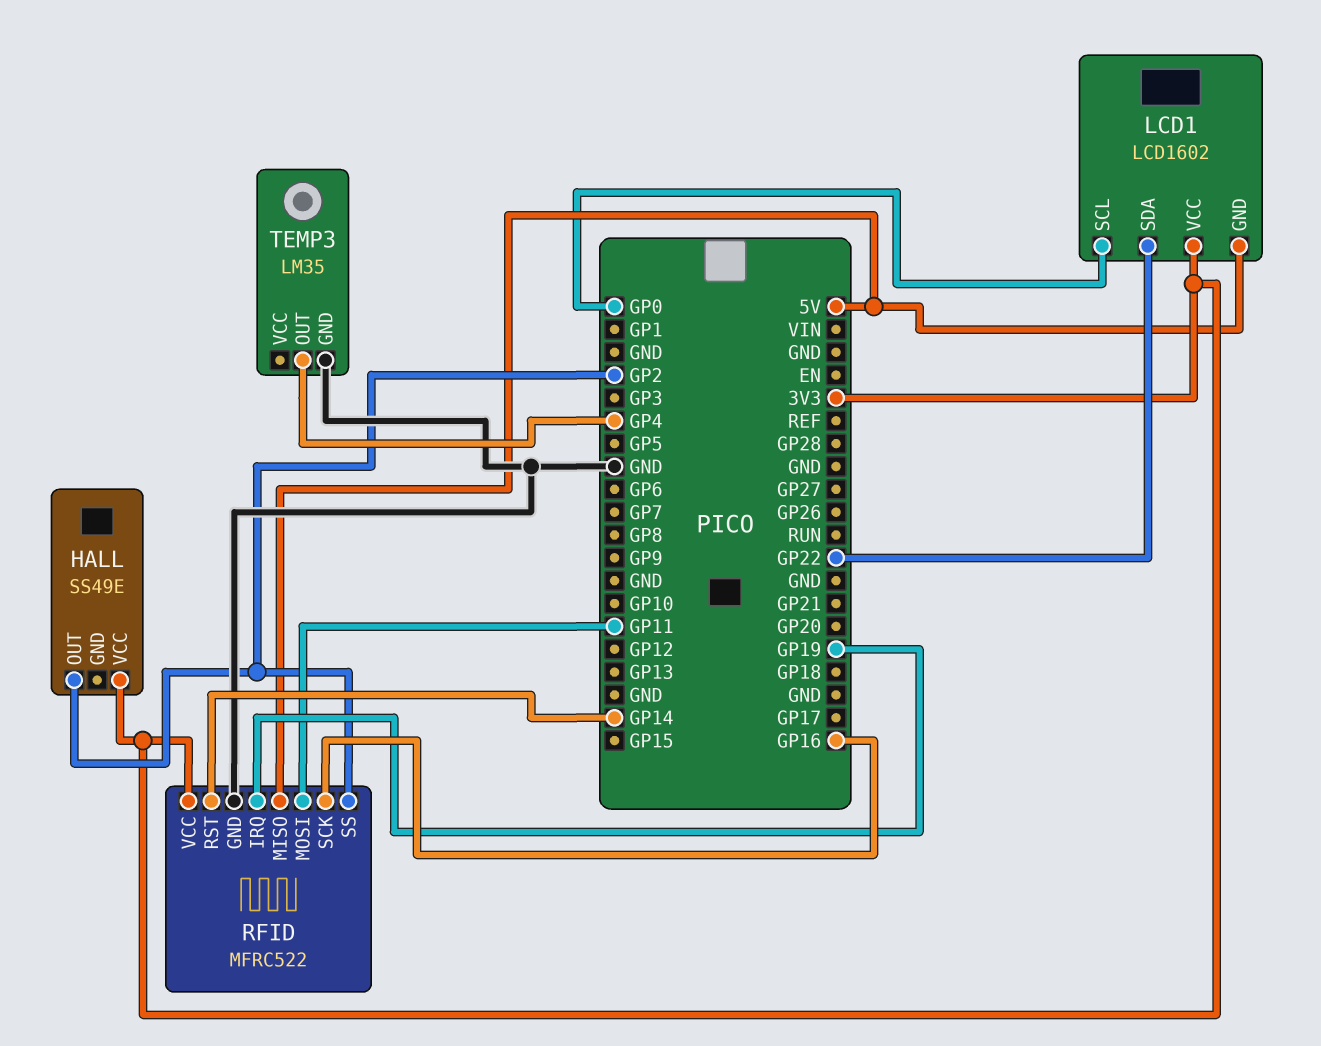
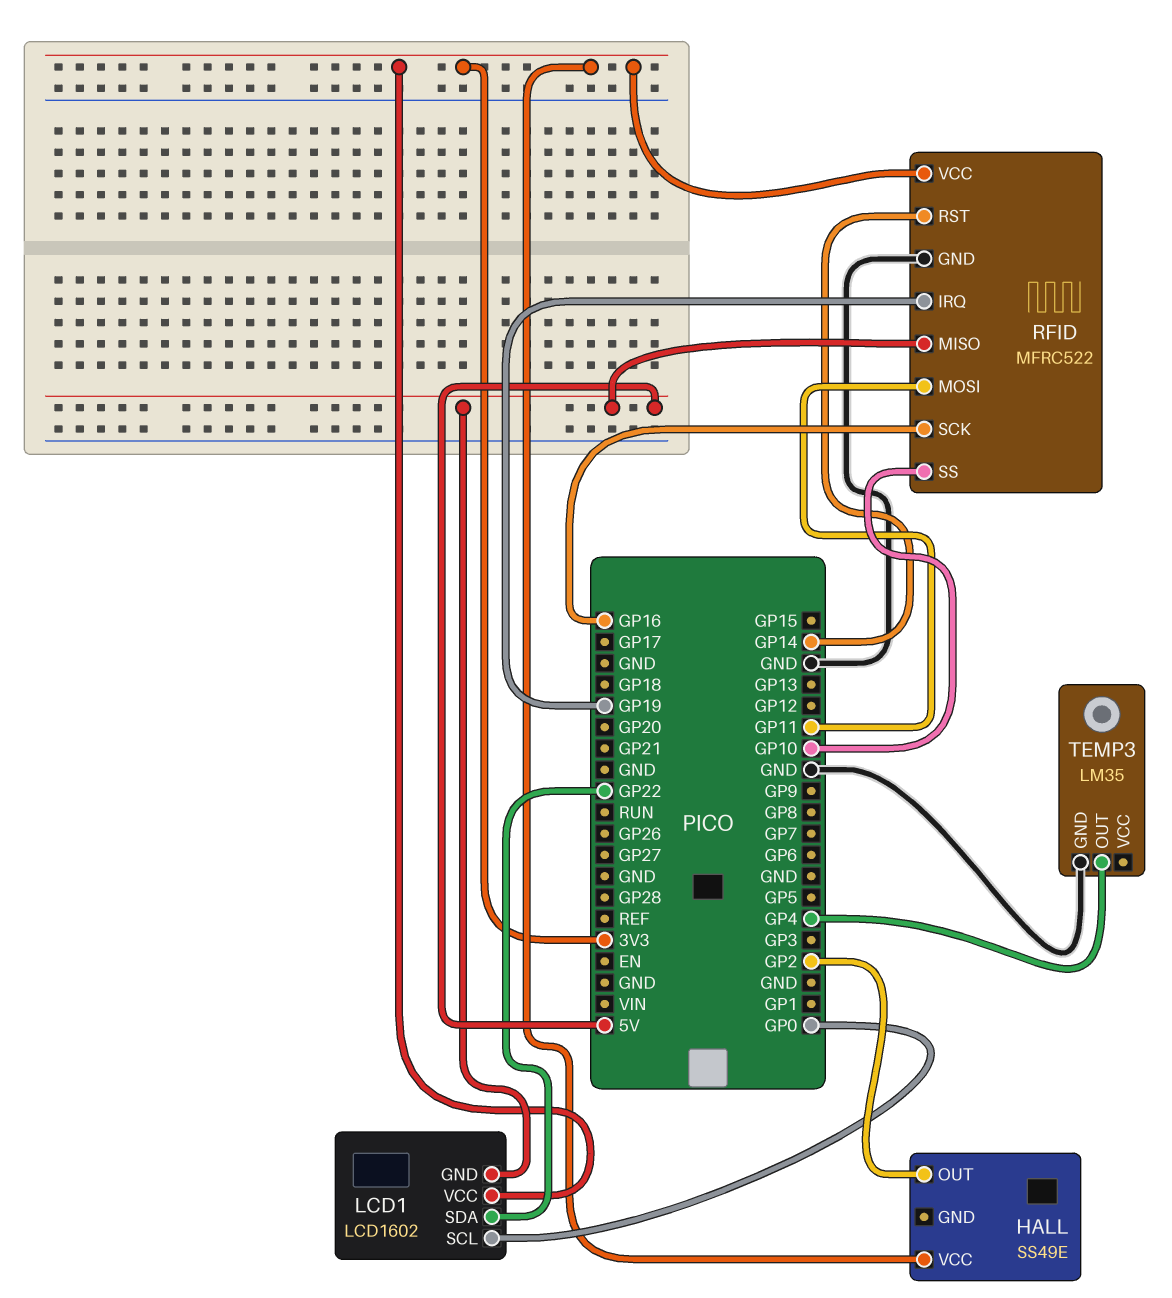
RFID pin SS: GP2 -> GP10

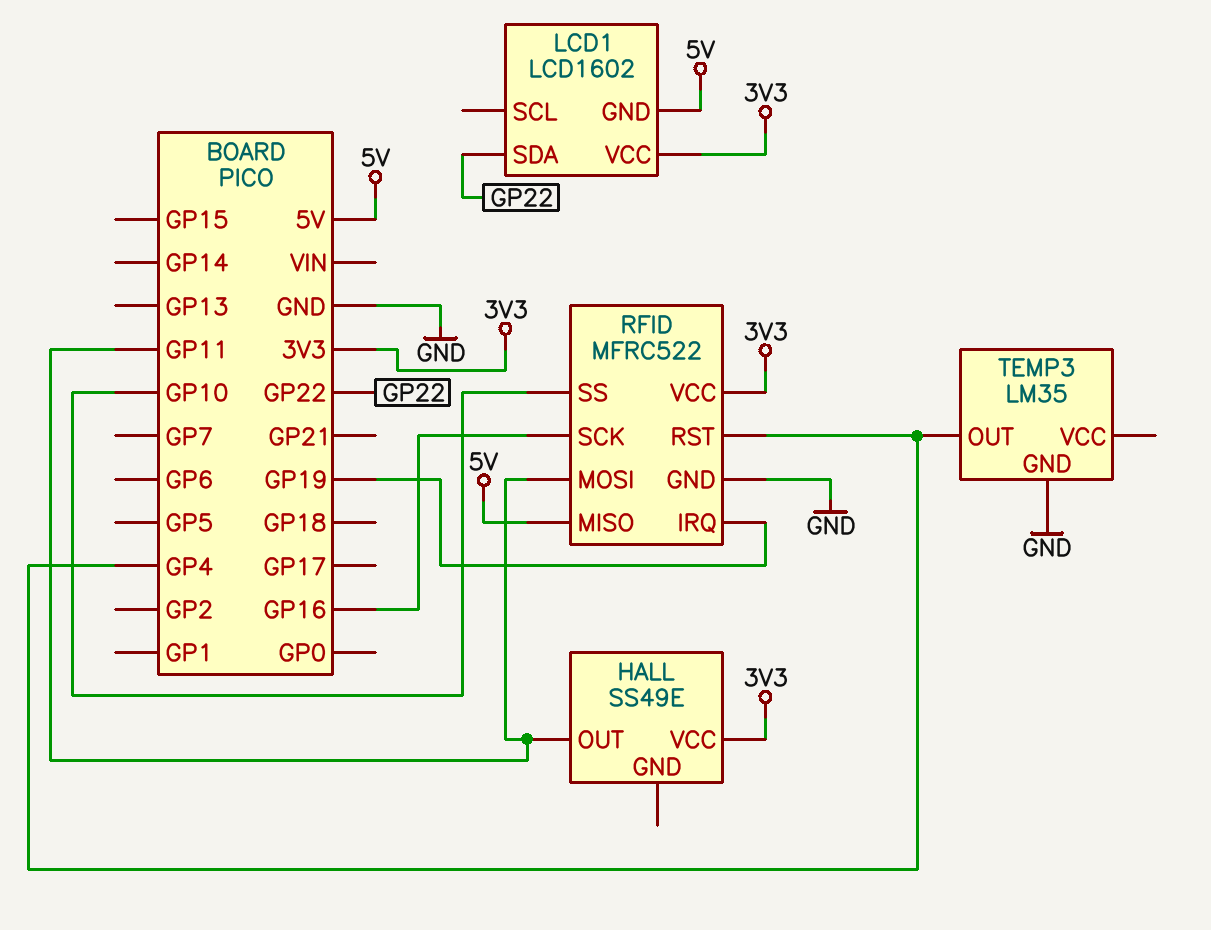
HALL pin OUT: GP2 -> GP11
LCD1 pin SCL: GP0 -> none
RFID pin RST: GP14 -> GP4

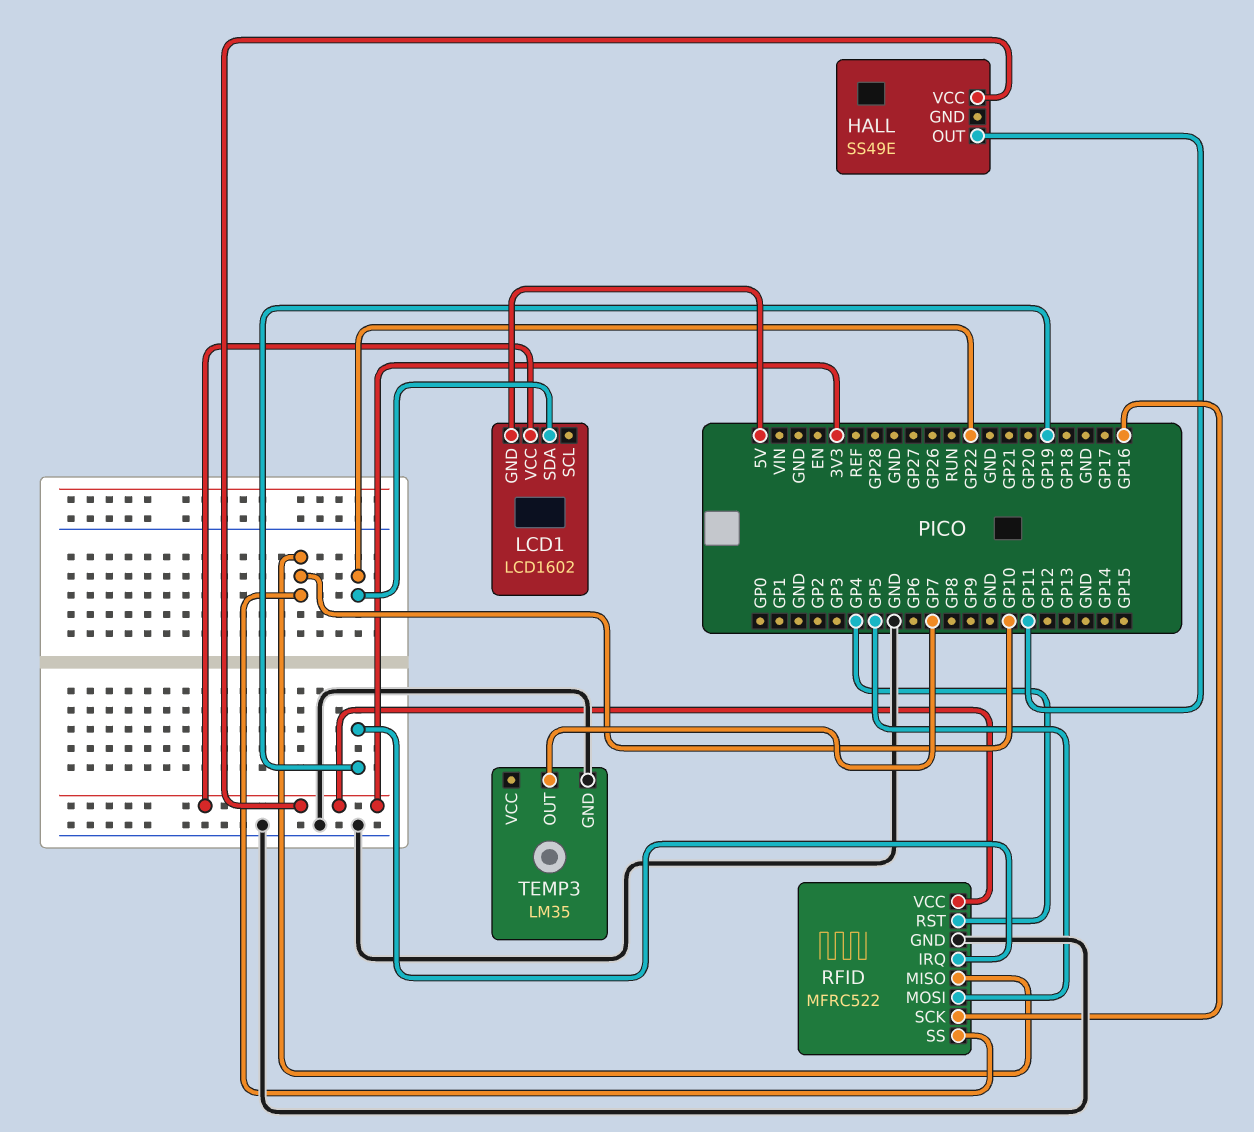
RFID pin MISO: 5V -> GP10
RFID pin MOSI: GP11 -> GP5
TEMP3 pin OUT: GP4 -> GP7

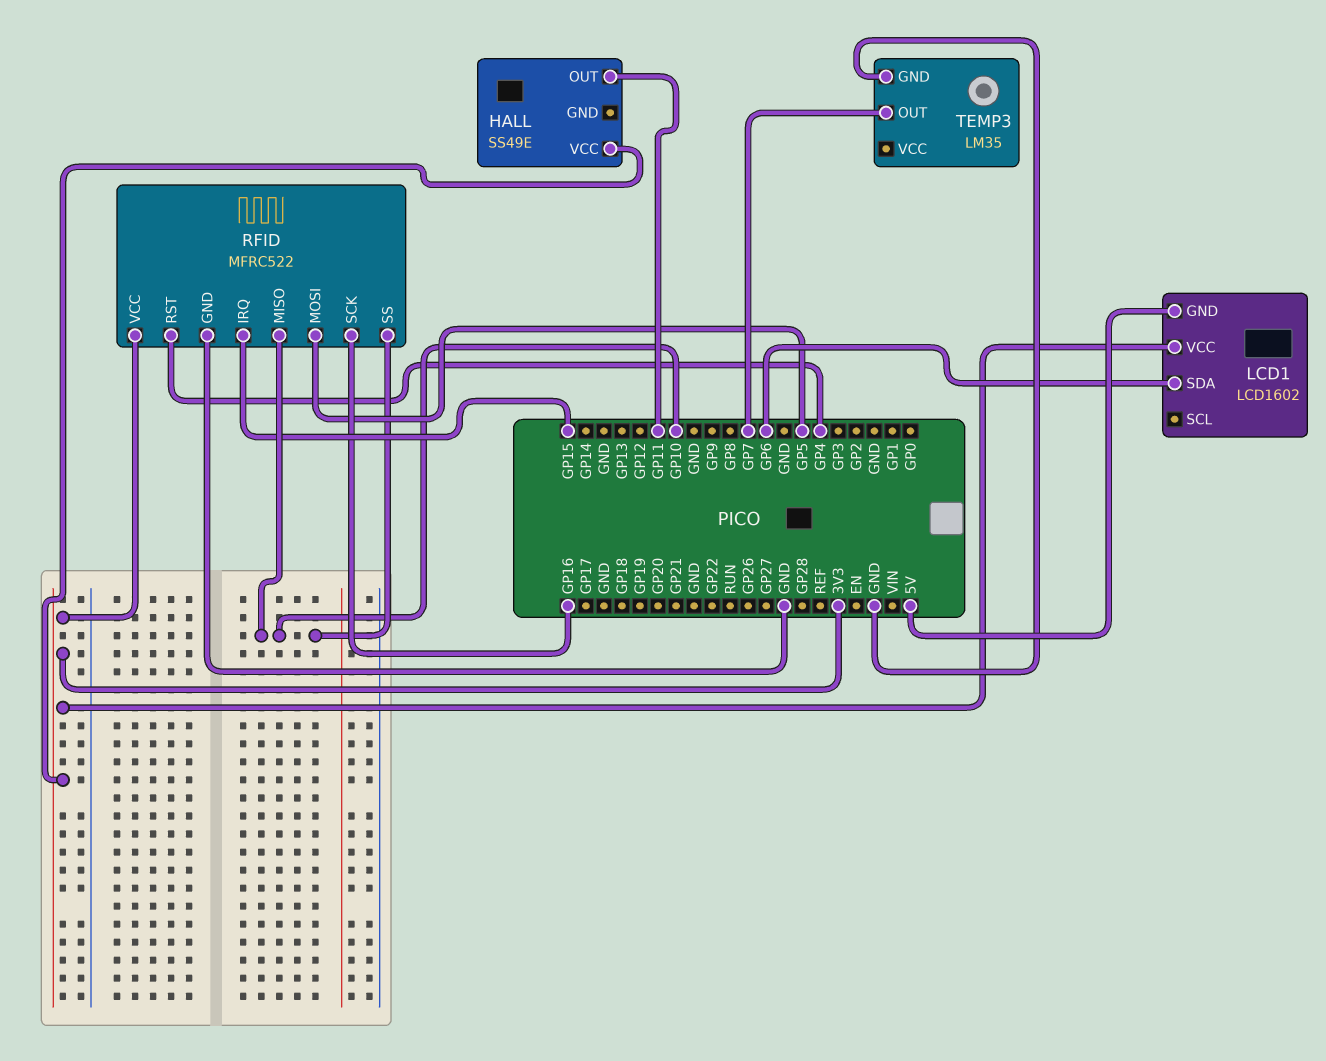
LCD1 pin SDA: GP22 -> GP6
RFID pin IRQ: GP19 -> GP15

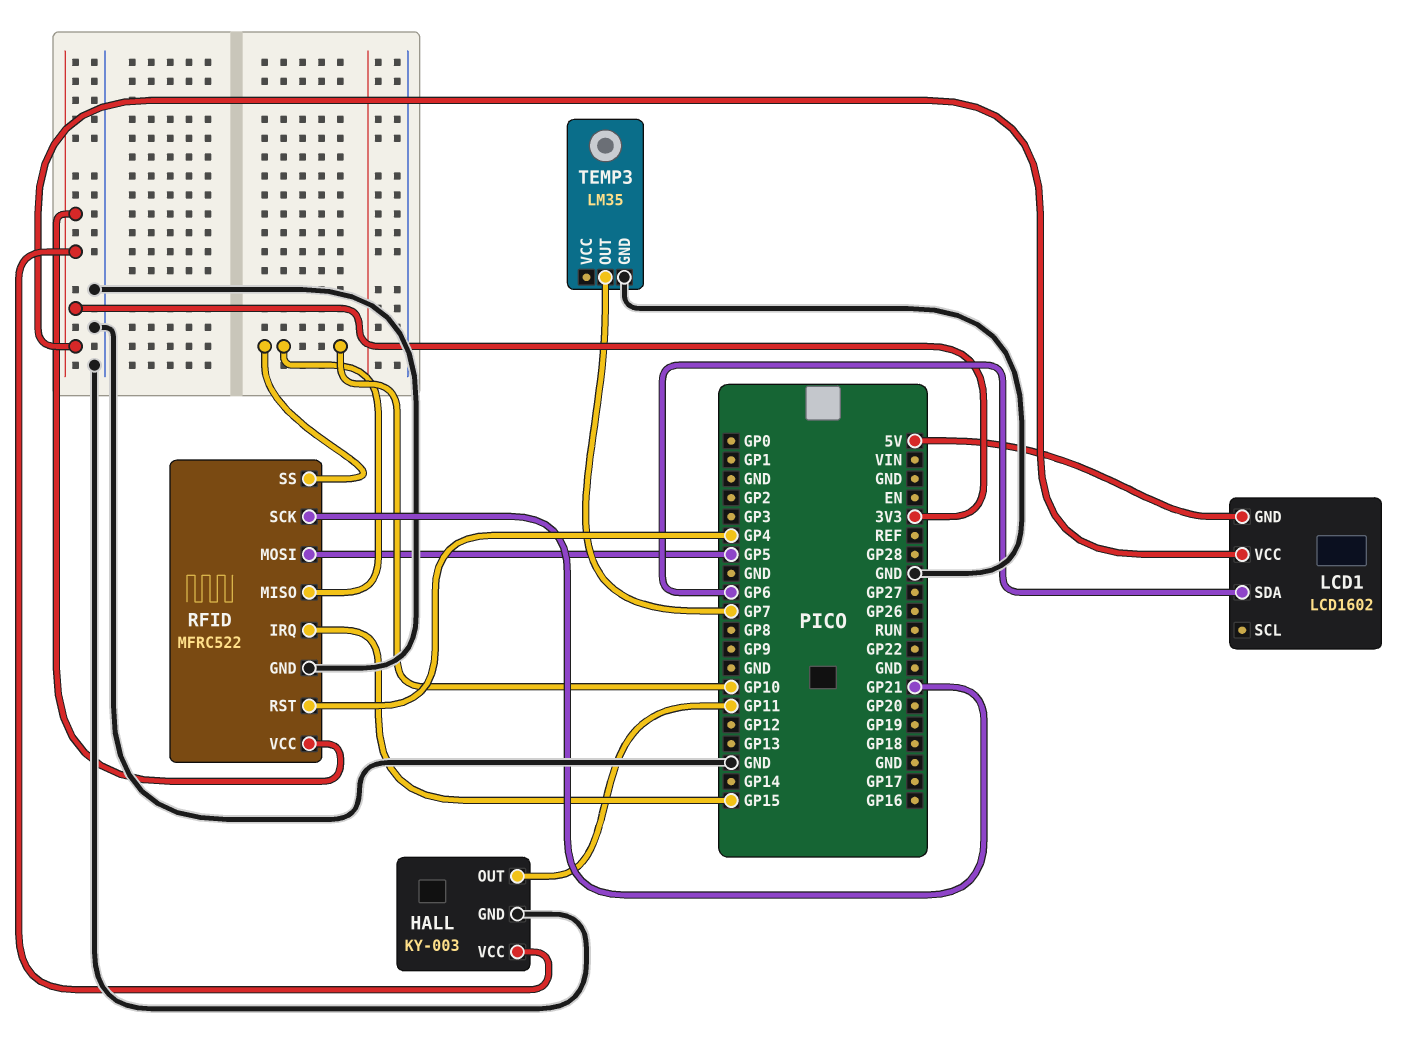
HALL: SS49E -> KY-003
HALL pin GND: none -> GND
RFID pin SCK: GP16 -> GP21

